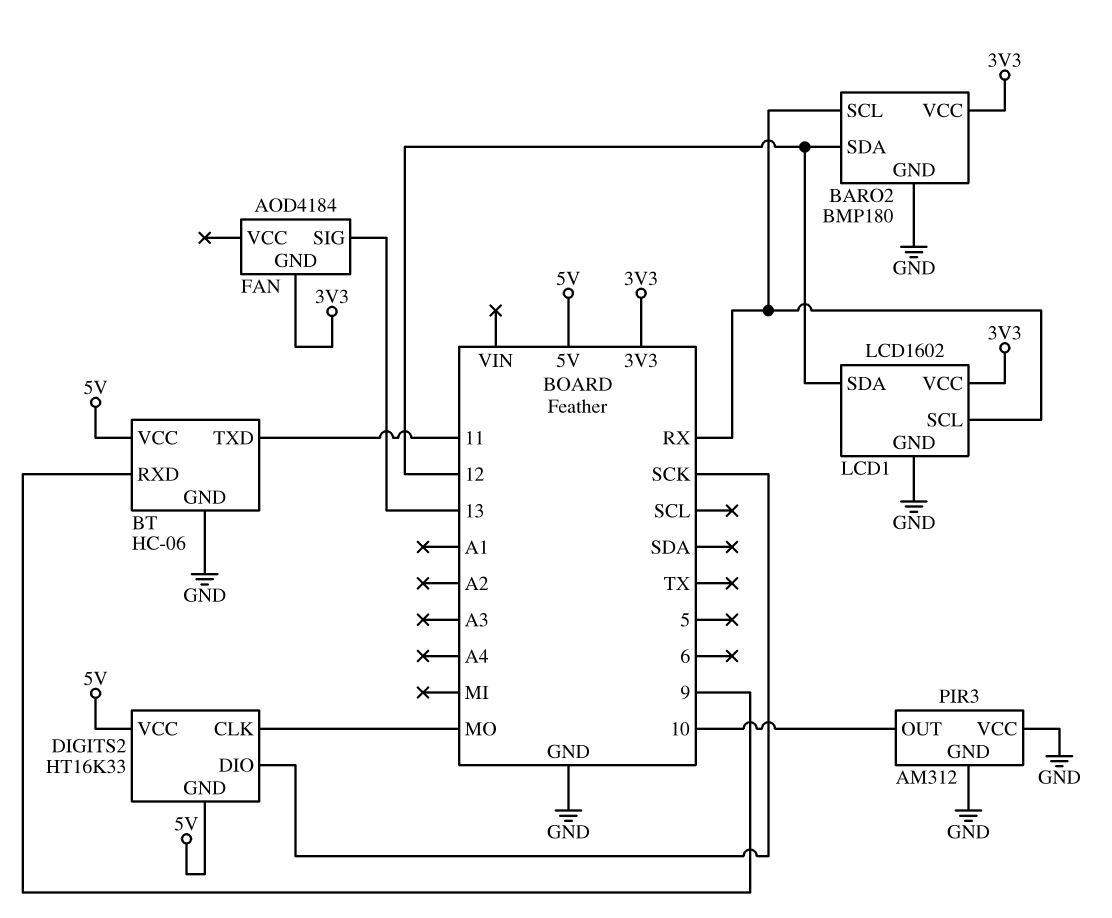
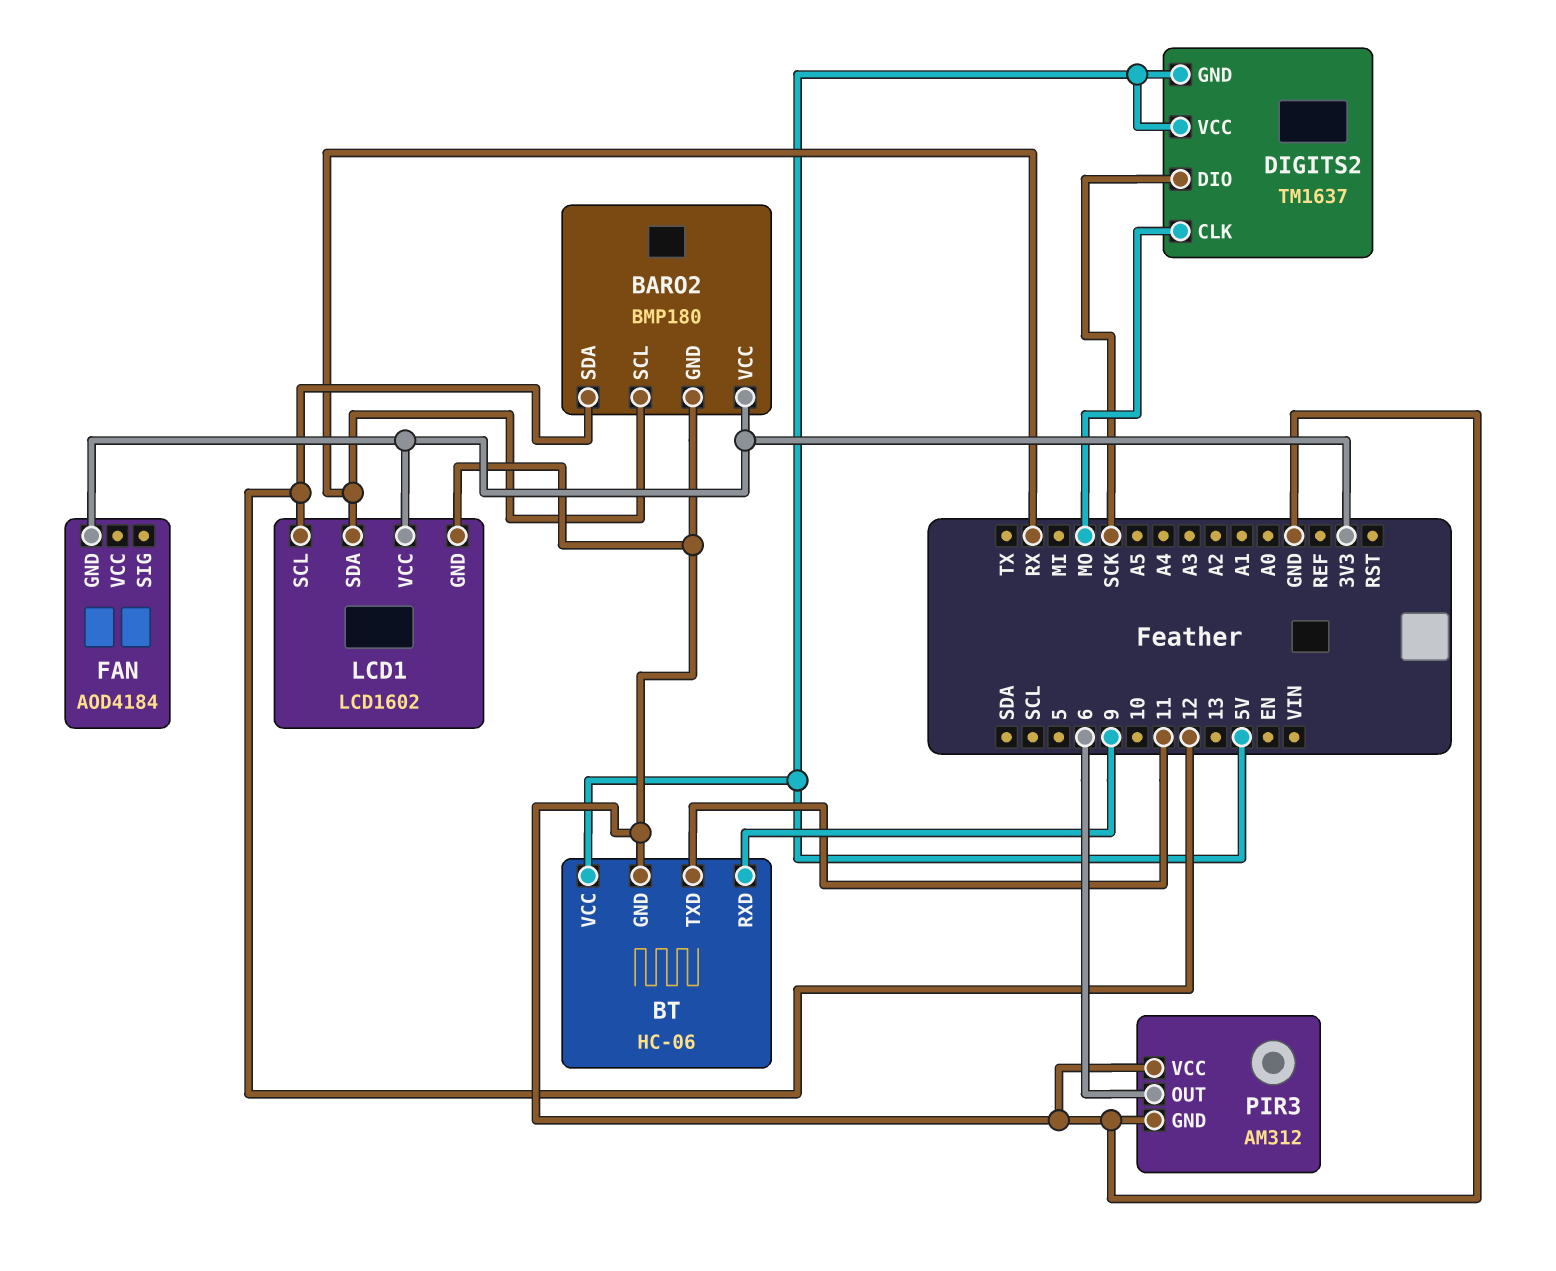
DIGITS2: HT16K33 -> TM1637
FAN pin SIG: 13 -> none
LCD1 pin SCL: RX -> 12
LCD1 pin SDA: 12 -> RX
PIR3 pin OUT: 10 -> 6

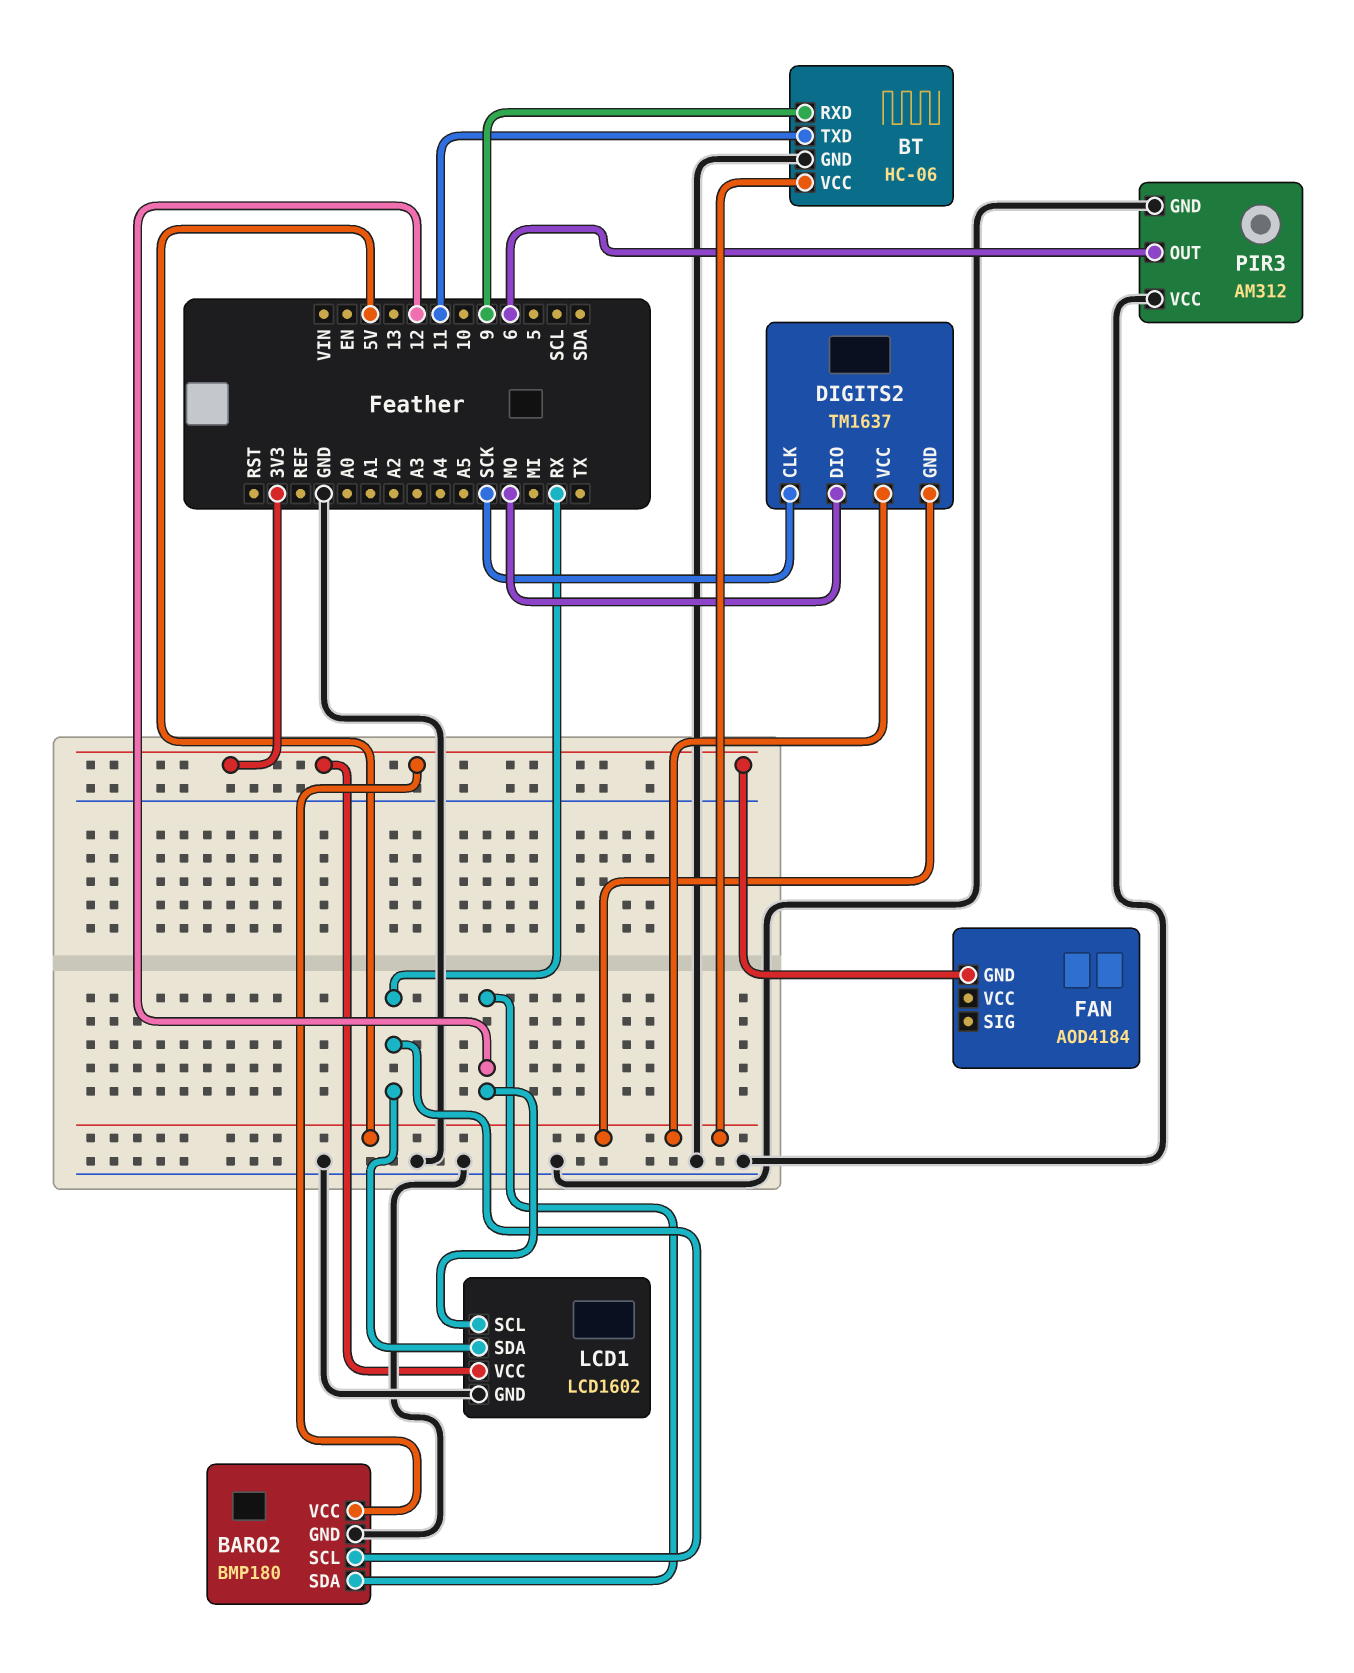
DIGITS2 pin CLK: MO -> SCK
DIGITS2 pin DIO: SCK -> MO

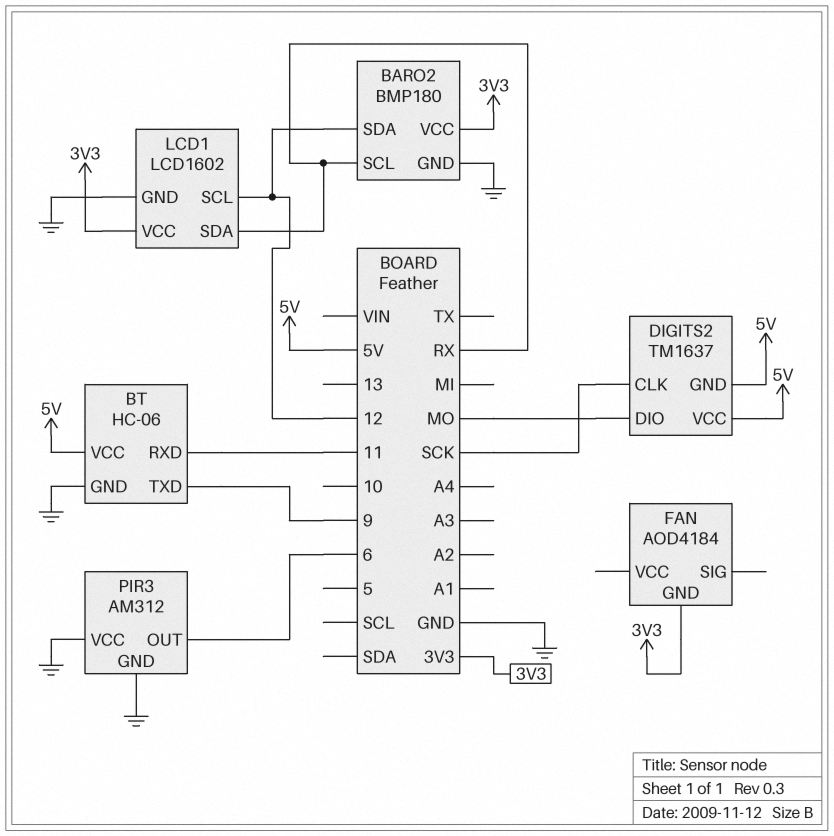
BT pin RXD: 9 -> 11
BT pin TXD: 11 -> 9

